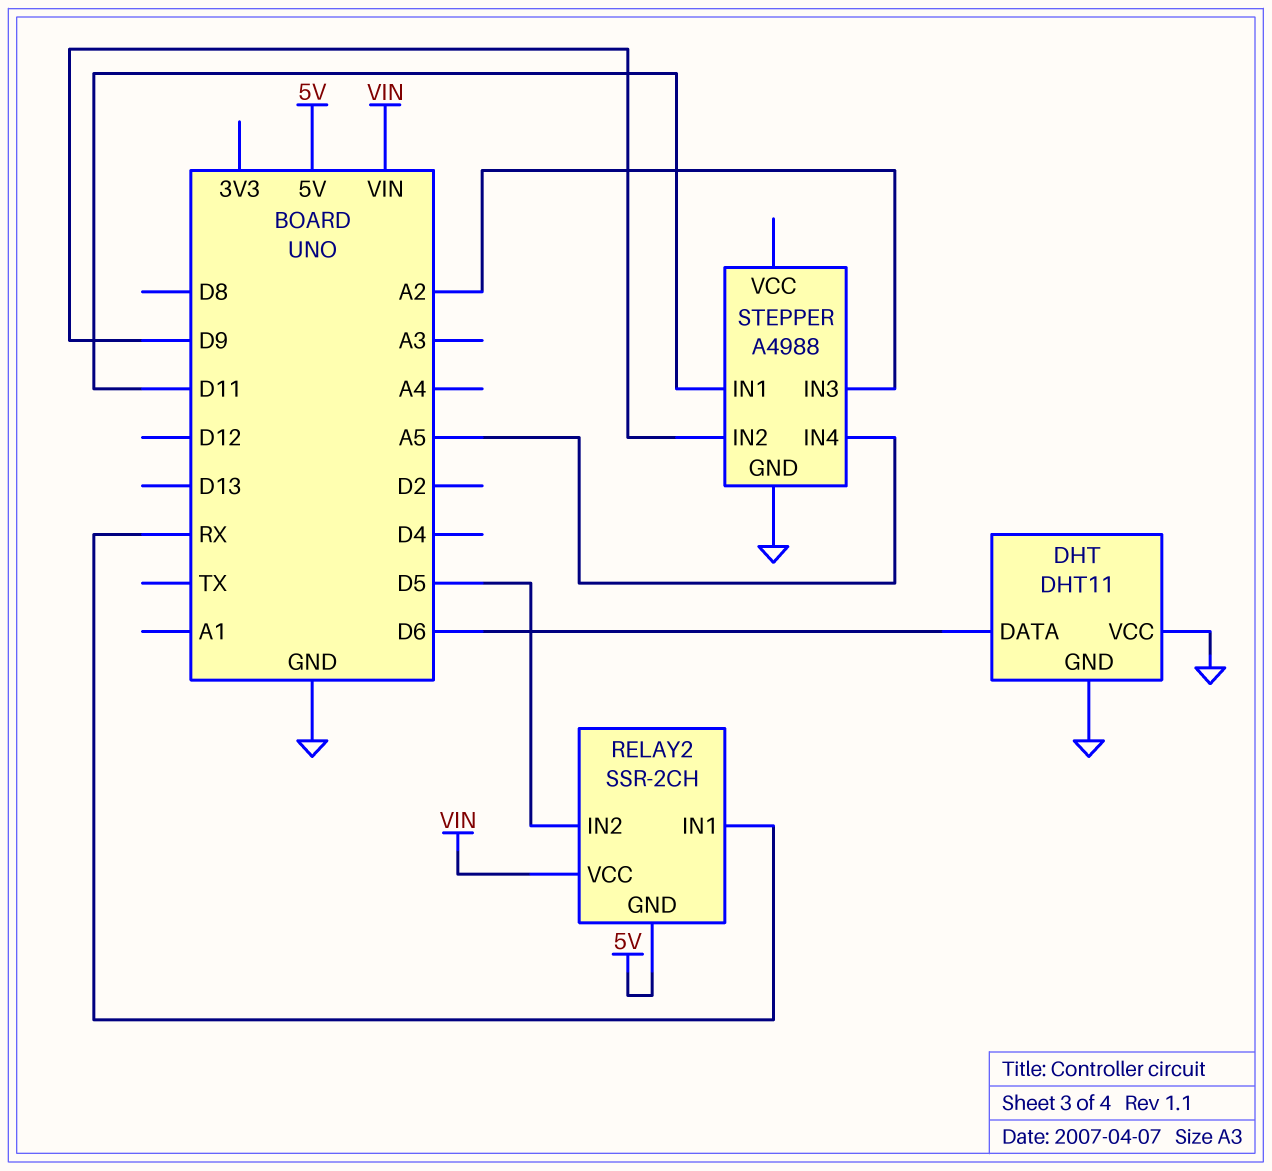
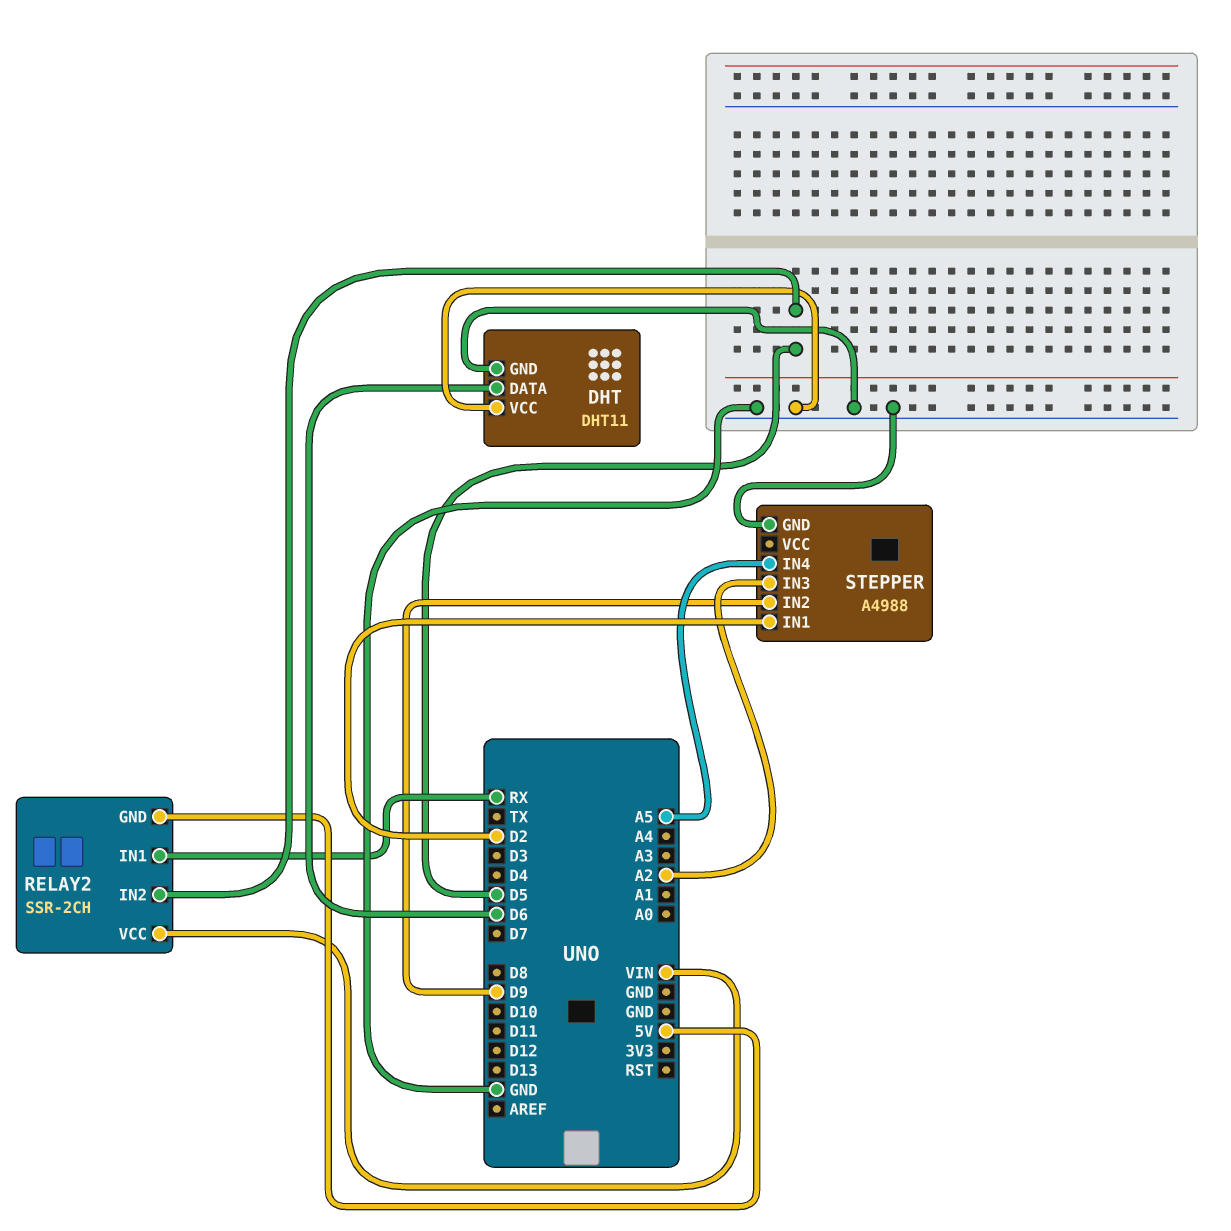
STEPPER pin IN1: D11 -> D2

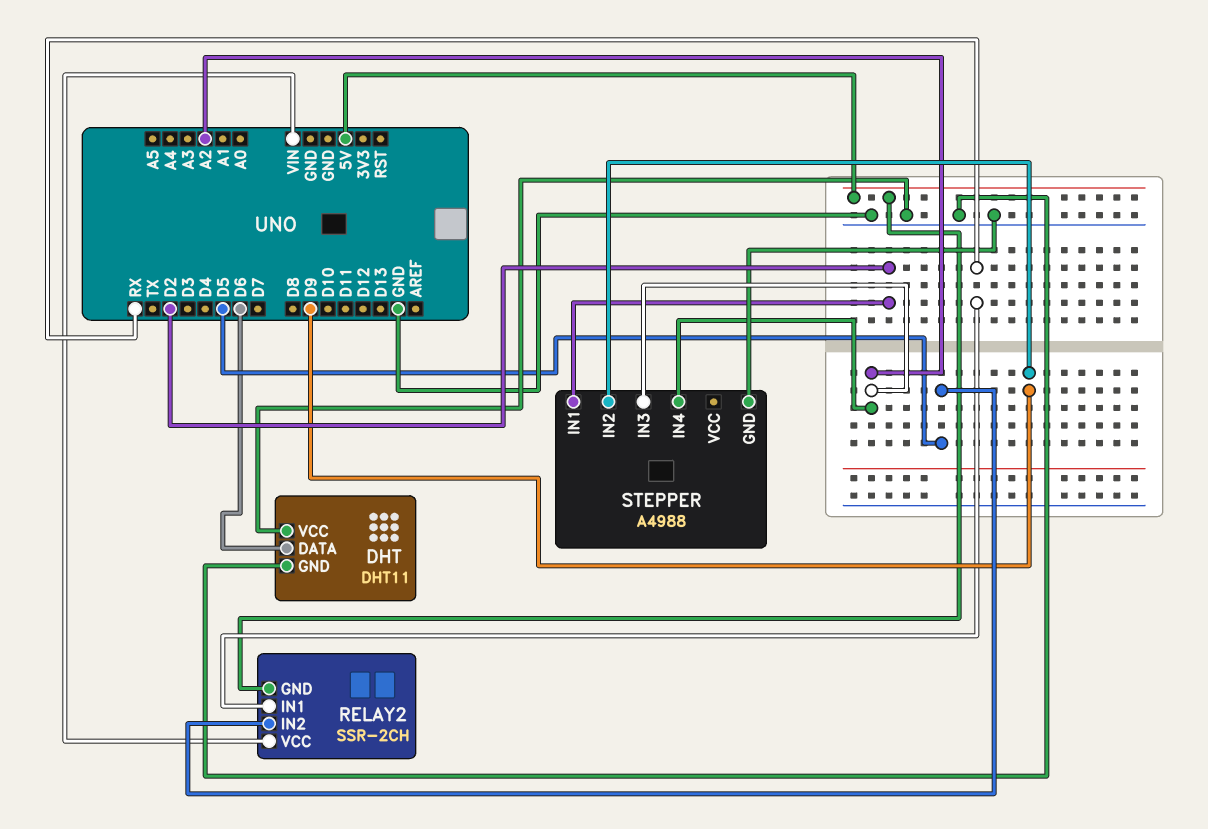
STEPPER pin IN4: A5 -> A2

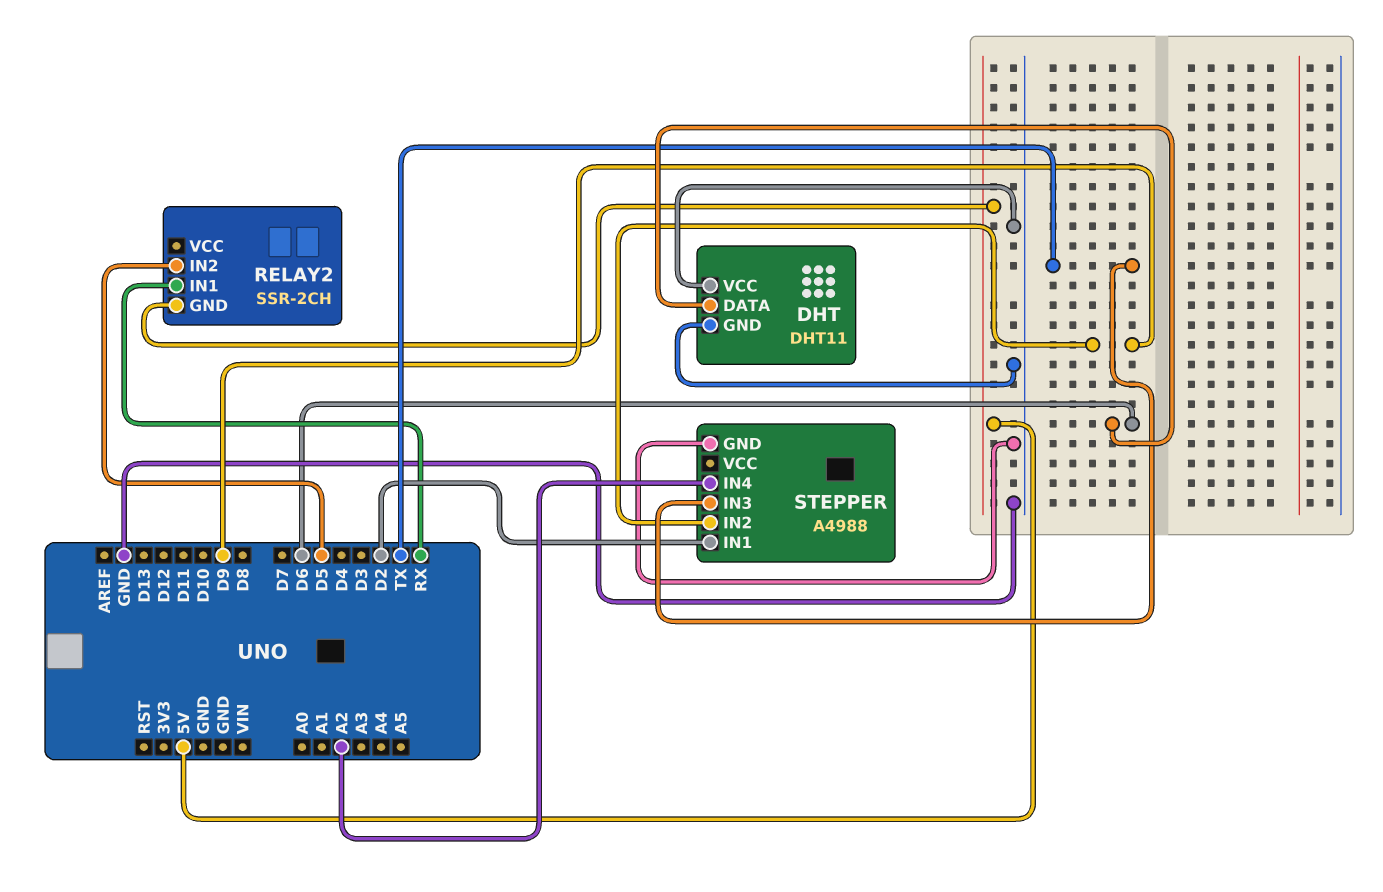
RELAY2 pin VCC: VIN -> none
STEPPER pin IN3: A2 -> TX

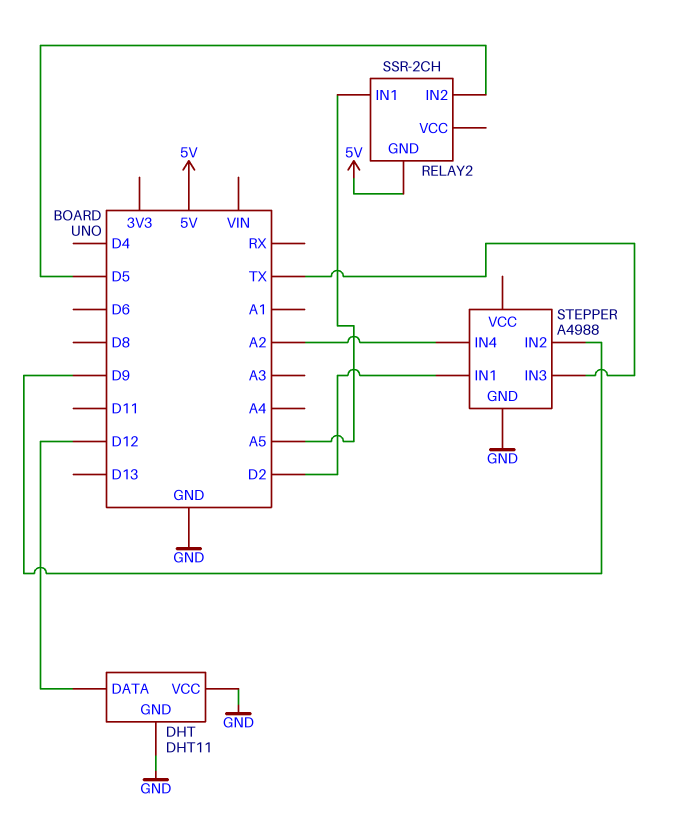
DHT pin DATA: D6 -> D12
RELAY2 pin IN1: RX -> A5

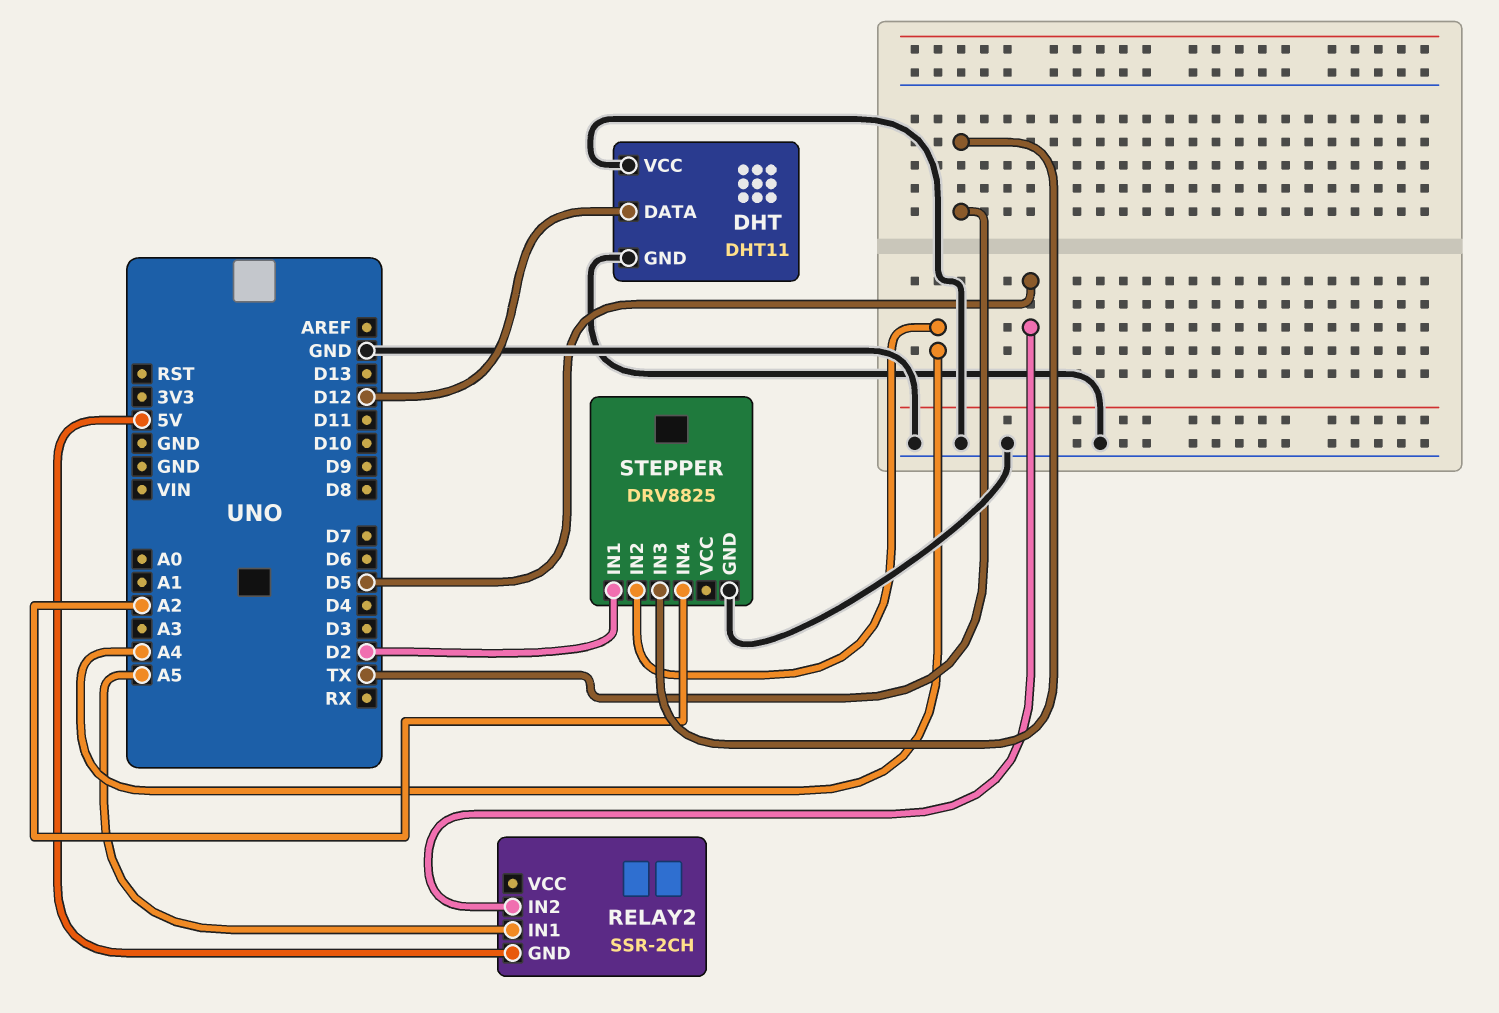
STEPPER: A4988 -> DRV8825
STEPPER pin IN2: D9 -> A4

